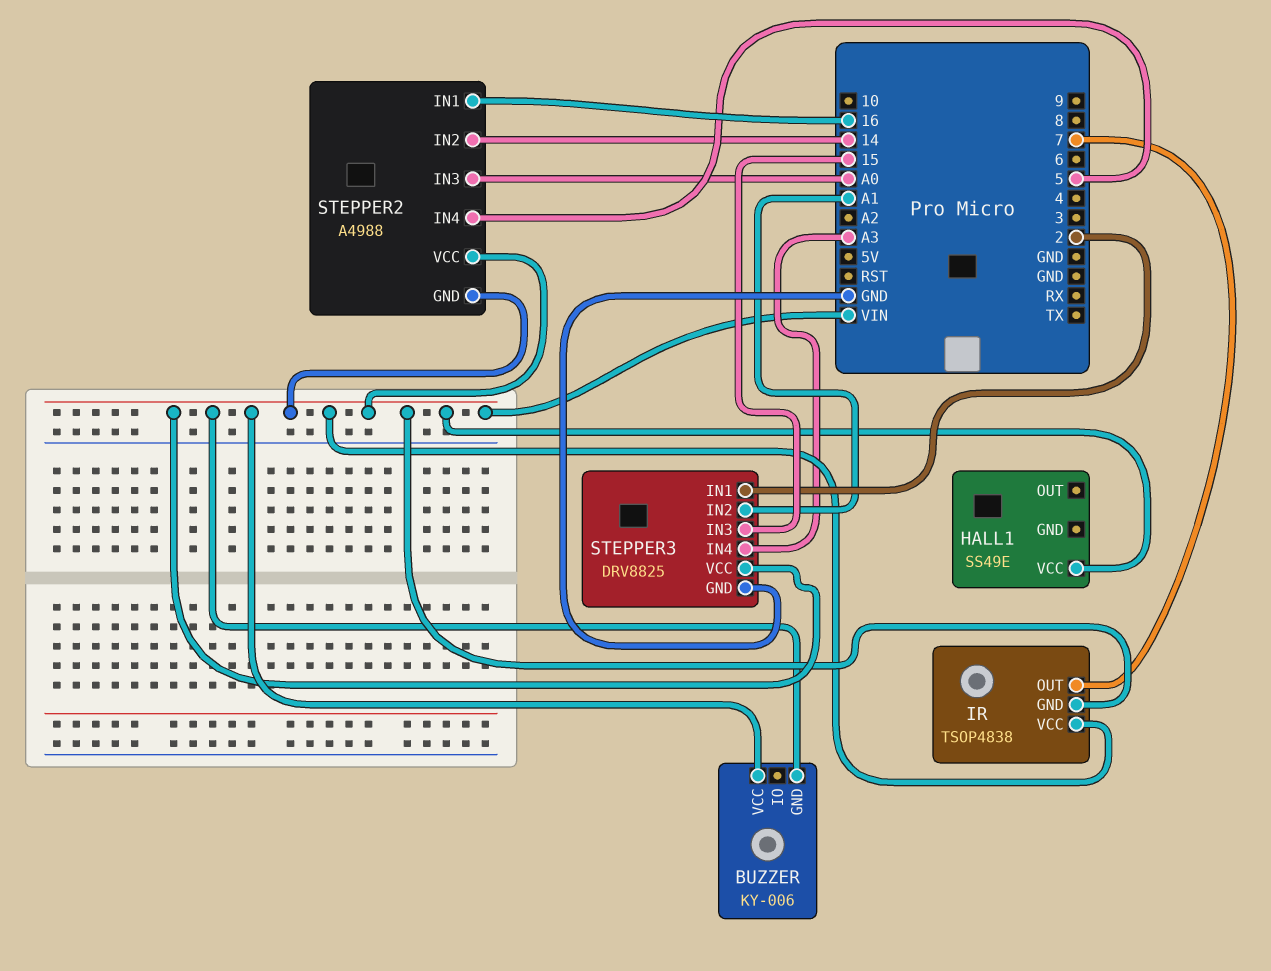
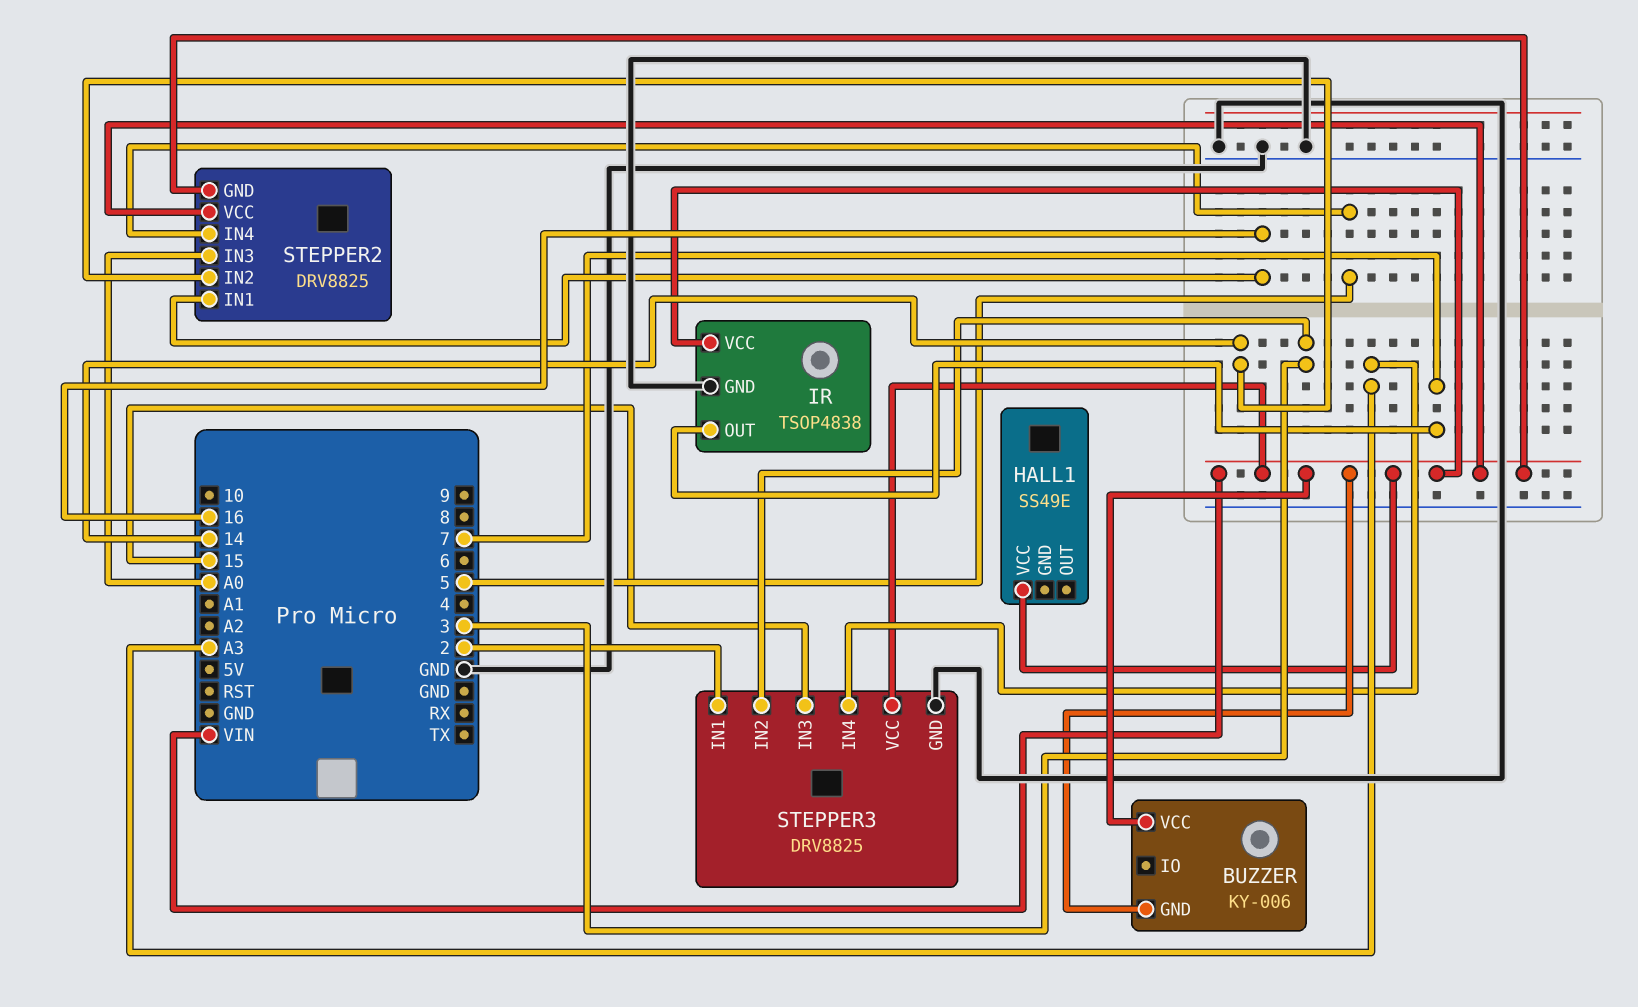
IR pin GND: VIN -> GND
STEPPER2: A4988 -> DRV8825
STEPPER3 pin IN2: A1 -> 3

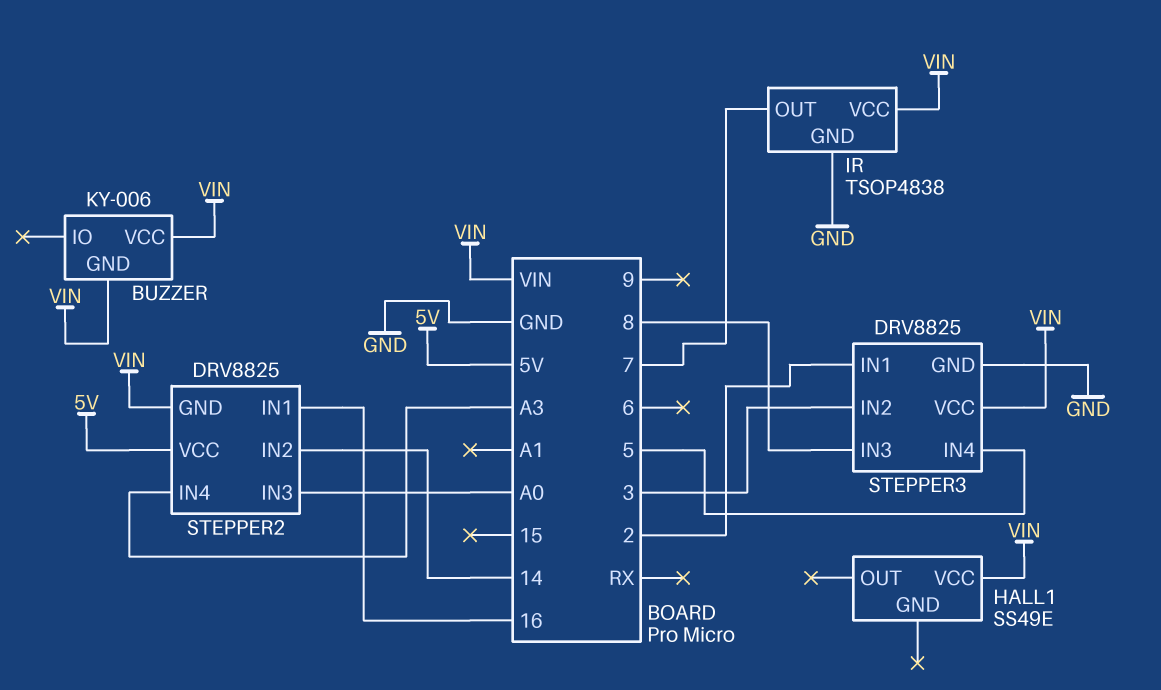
STEPPER2 pin IN4: 5 -> A3
STEPPER2 pin VCC: VIN -> 5V
STEPPER3 pin IN3: 15 -> 8
STEPPER3 pin IN4: A3 -> 5

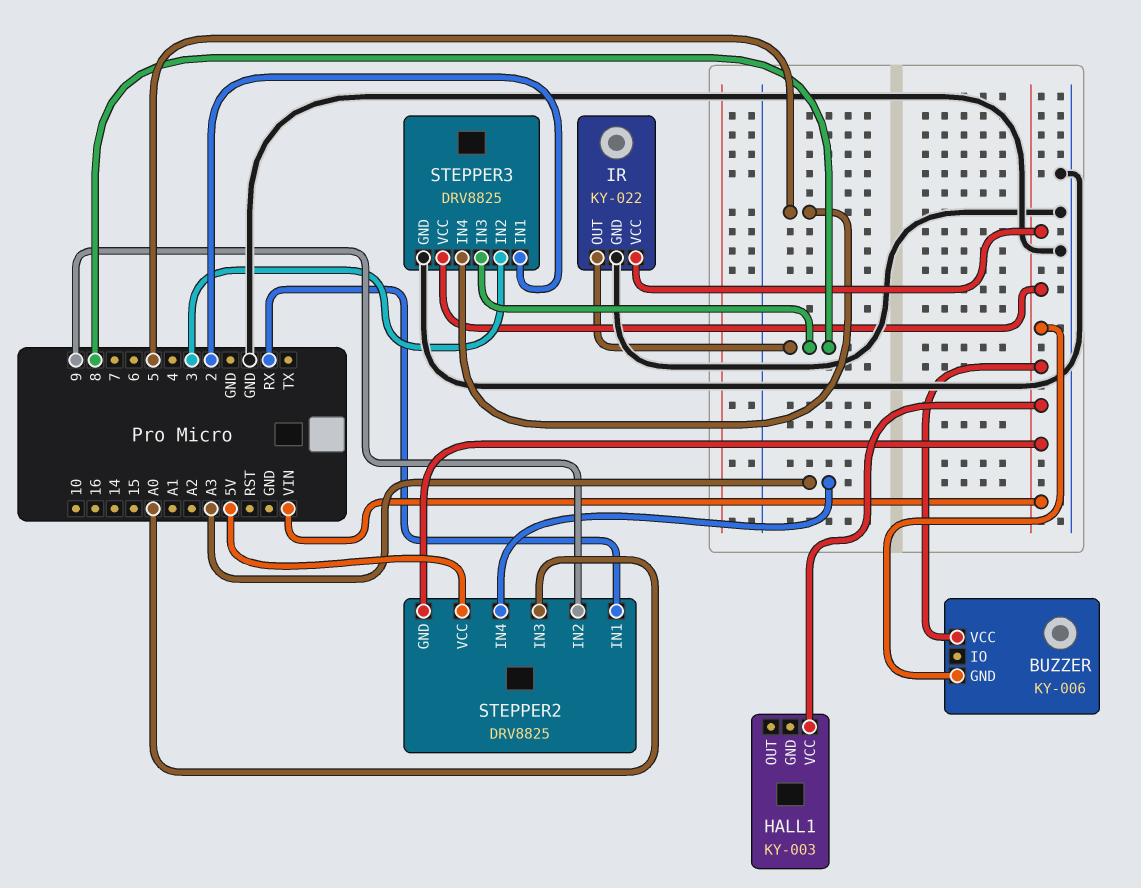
HALL1: SS49E -> KY-003
IR: TSOP4838 -> KY-022
IR pin OUT: 7 -> 8
STEPPER2 pin IN1: 16 -> RX
STEPPER2 pin IN2: 14 -> 9

